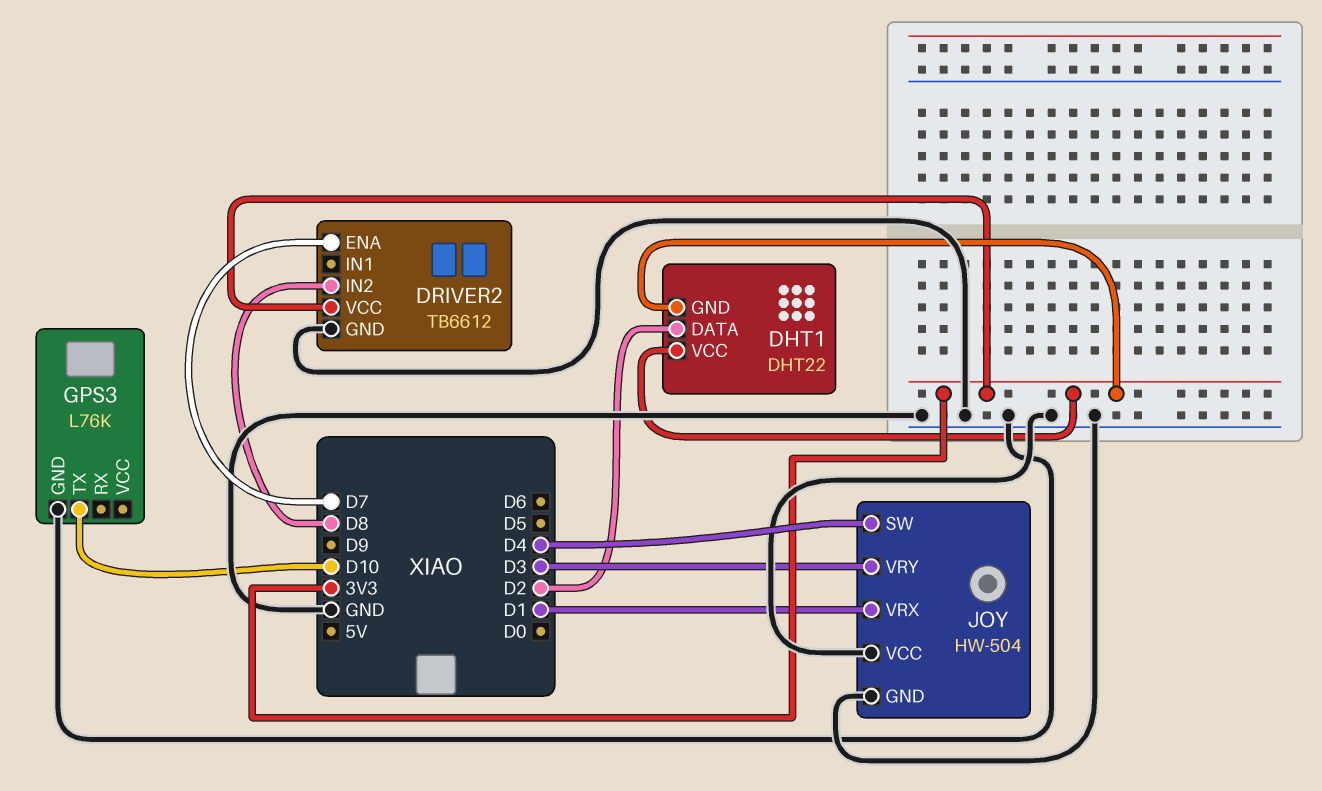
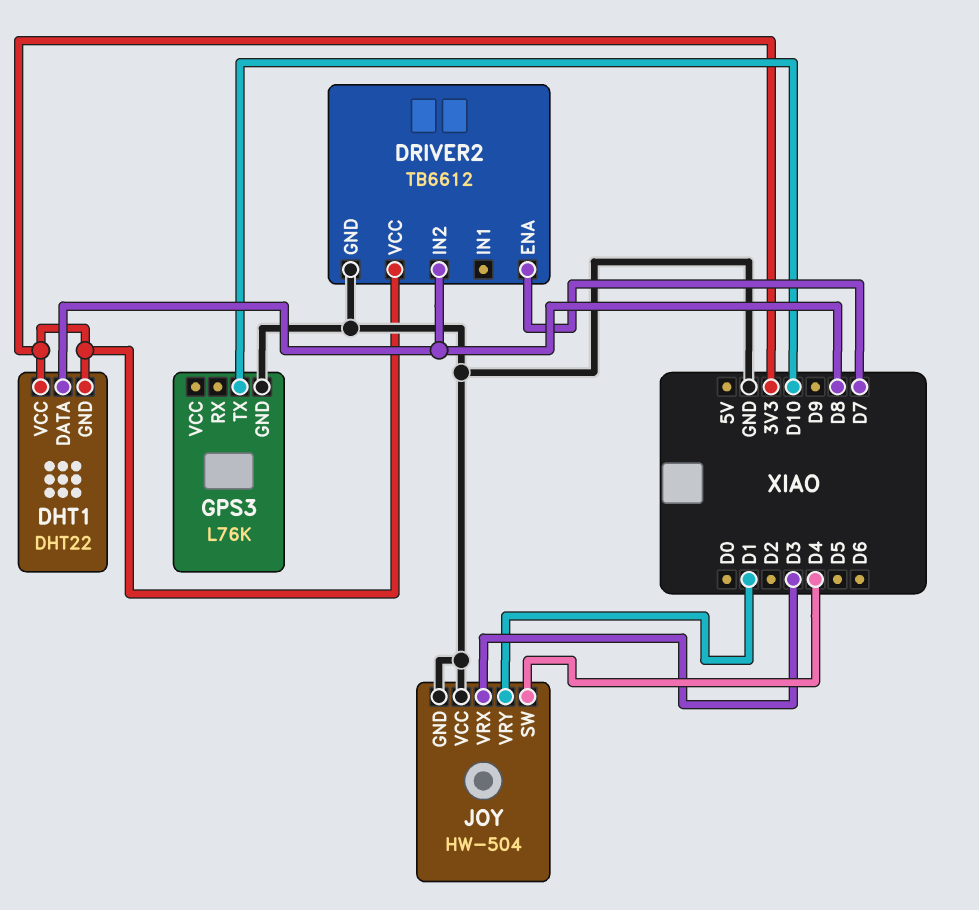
DHT1 pin DATA: D2 -> D8
JOY pin VRX: D1 -> D3
JOY pin VRY: D3 -> D1

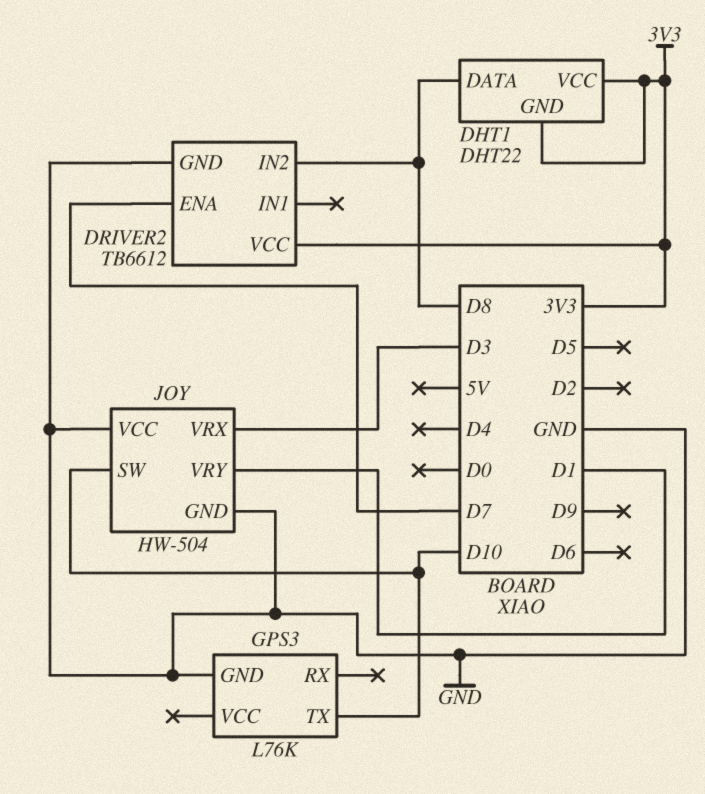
JOY pin SW: D4 -> D10

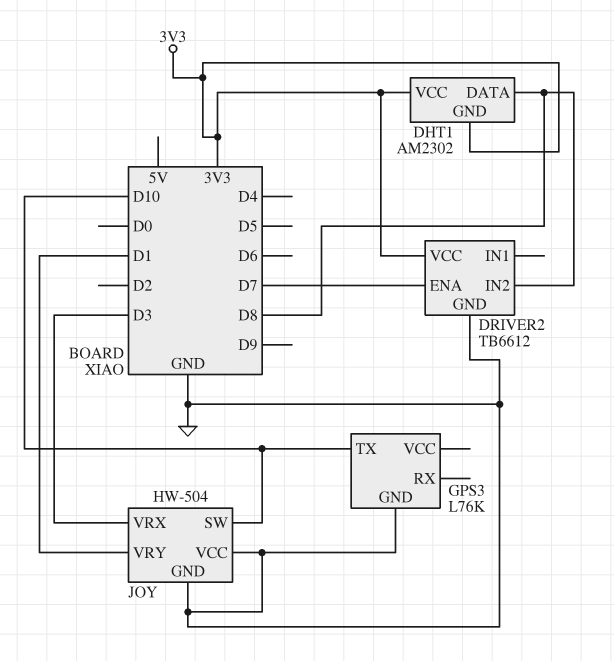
DHT1: DHT22 -> AM2302

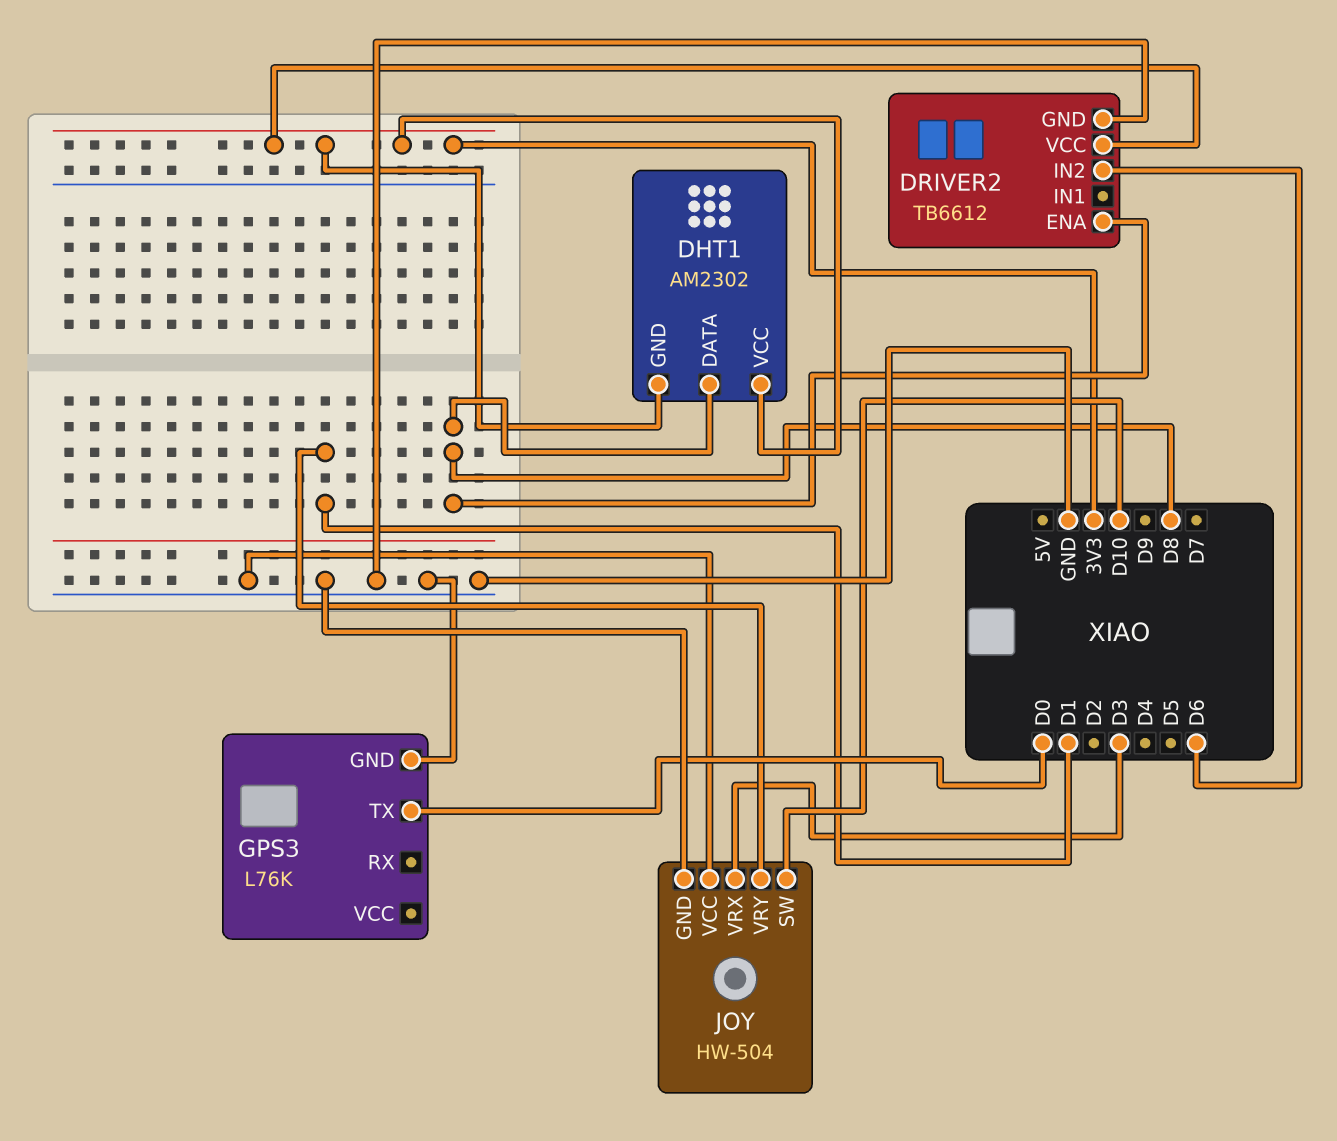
DRIVER2 pin ENA: D7 -> D8
DRIVER2 pin IN2: D8 -> D6
GPS3 pin TX: D10 -> D0

